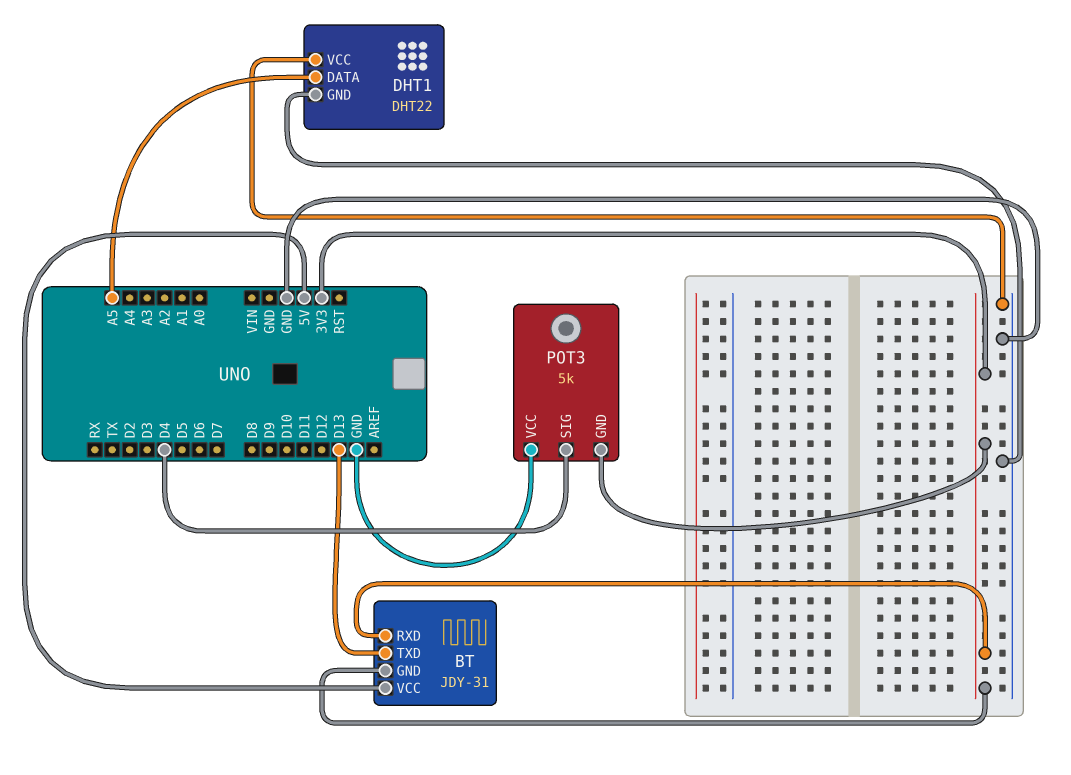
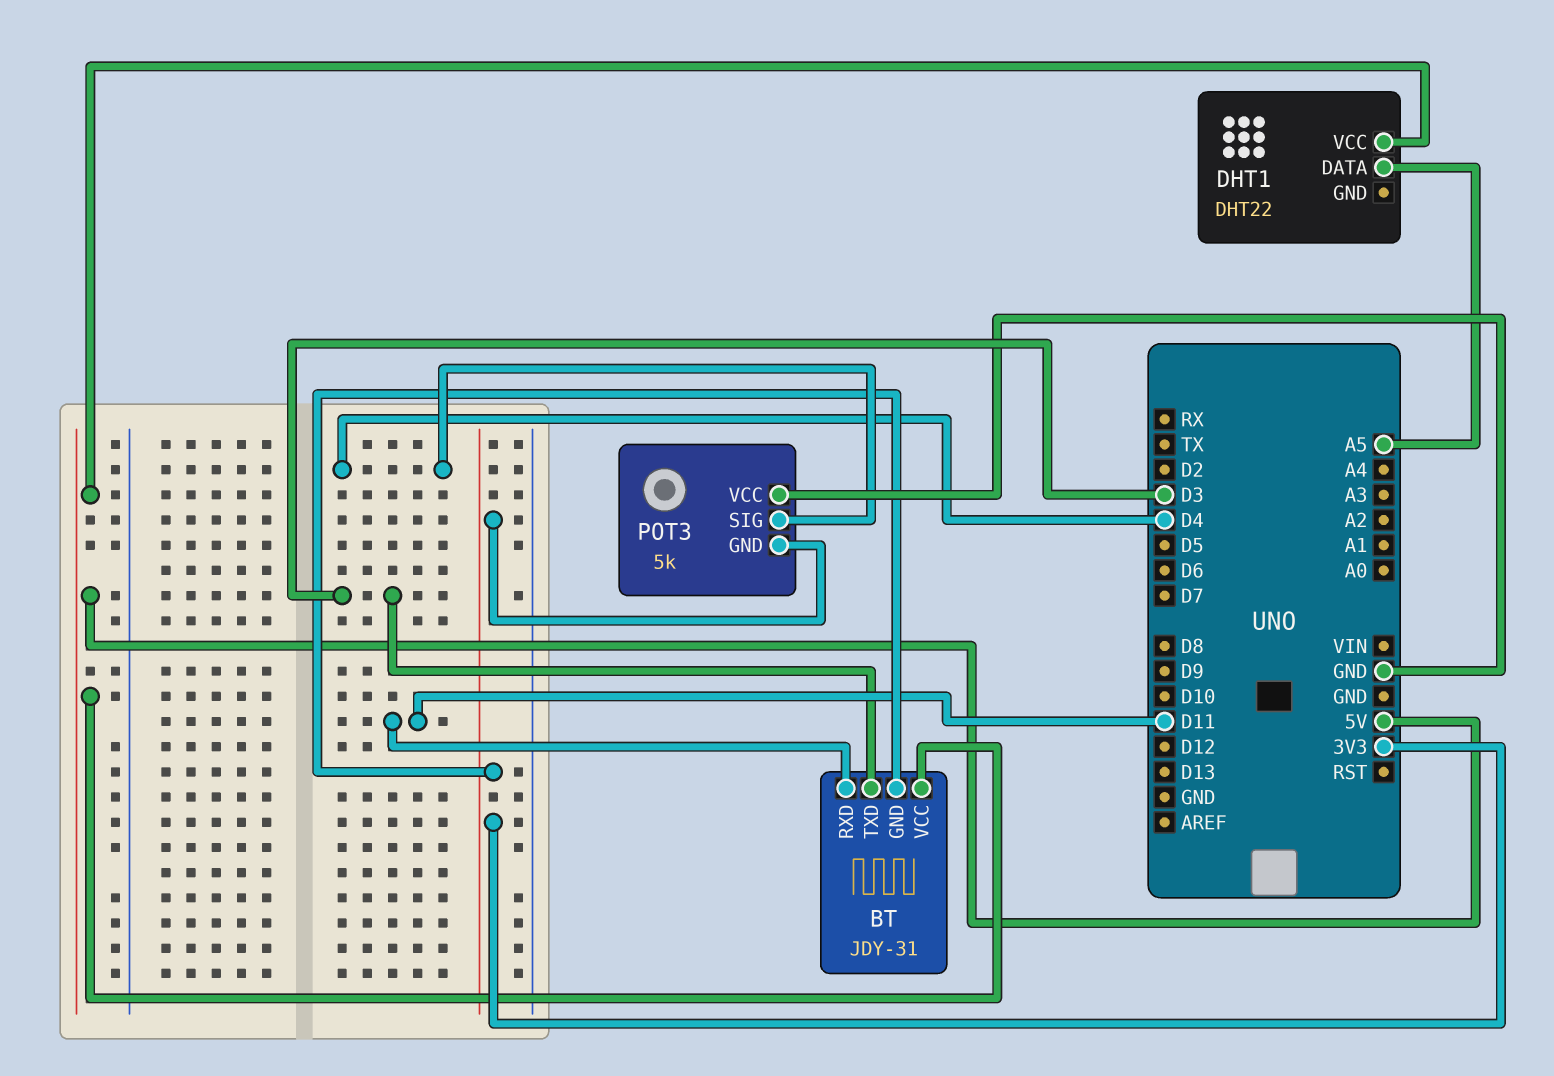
BT pin RXD: 3V3 -> D11
BT pin TXD: D13 -> D3
DHT1 pin GND: GND -> none
DHT1 pin VCC: GND -> 5V

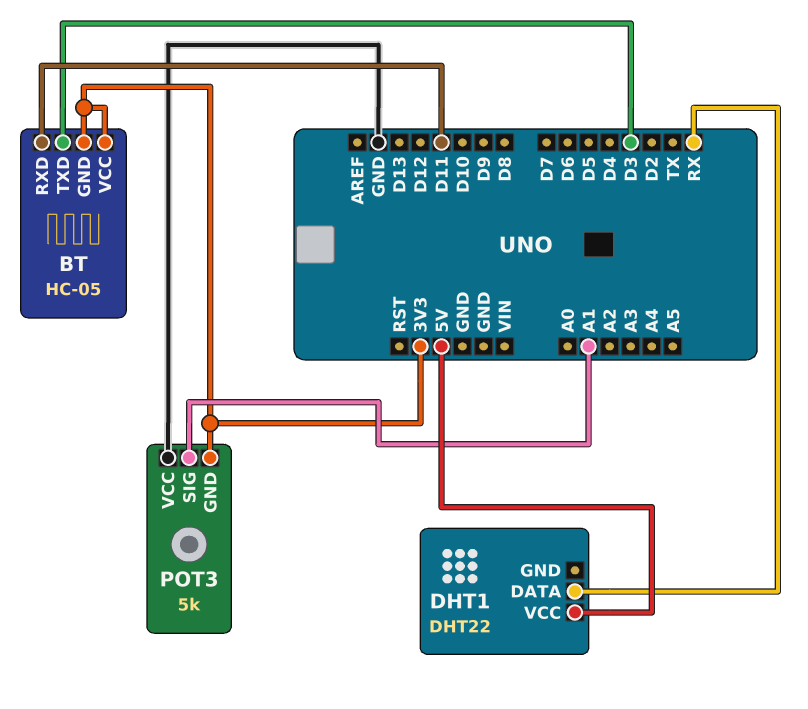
BT: JDY-31 -> HC-05
BT pin VCC: 5V -> 3V3
DHT1 pin DATA: A5 -> RX
POT3 pin SIG: D4 -> A1

